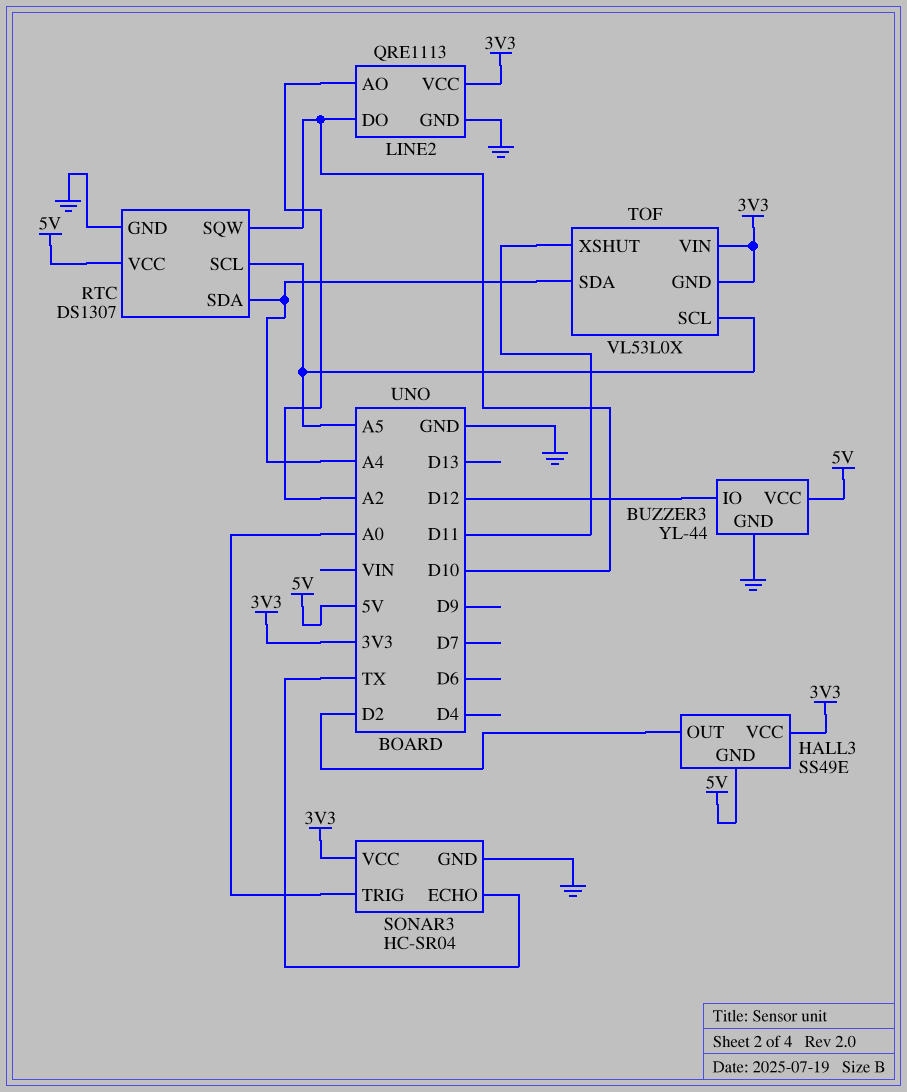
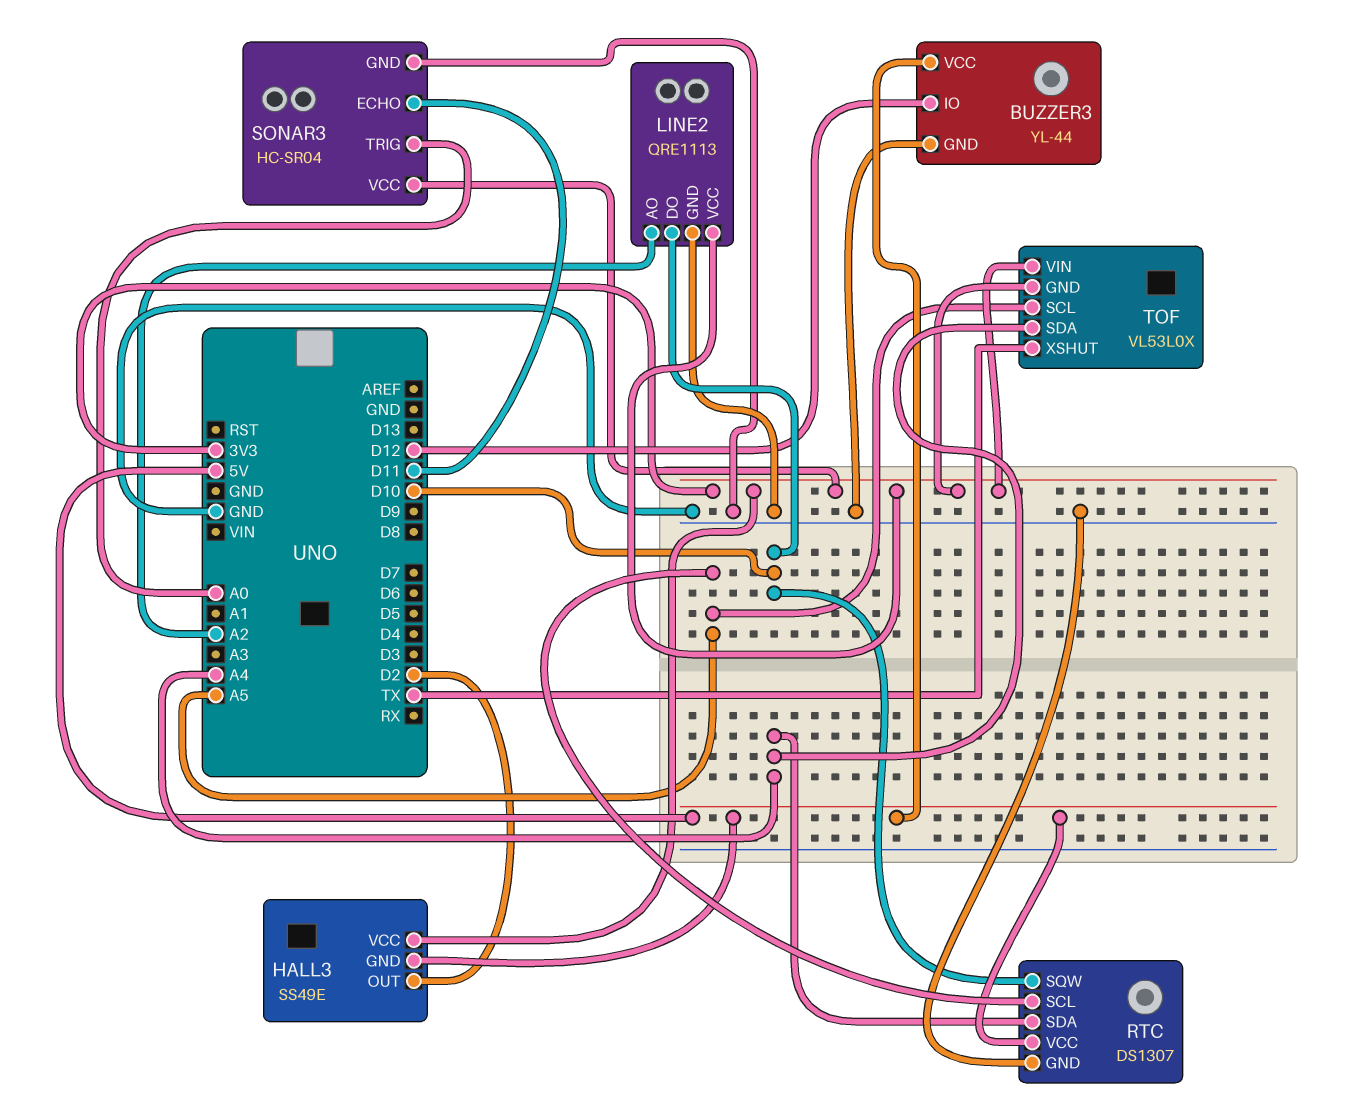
SONAR3 pin ECHO: TX -> D11
TOF pin XSHUT: D11 -> TX

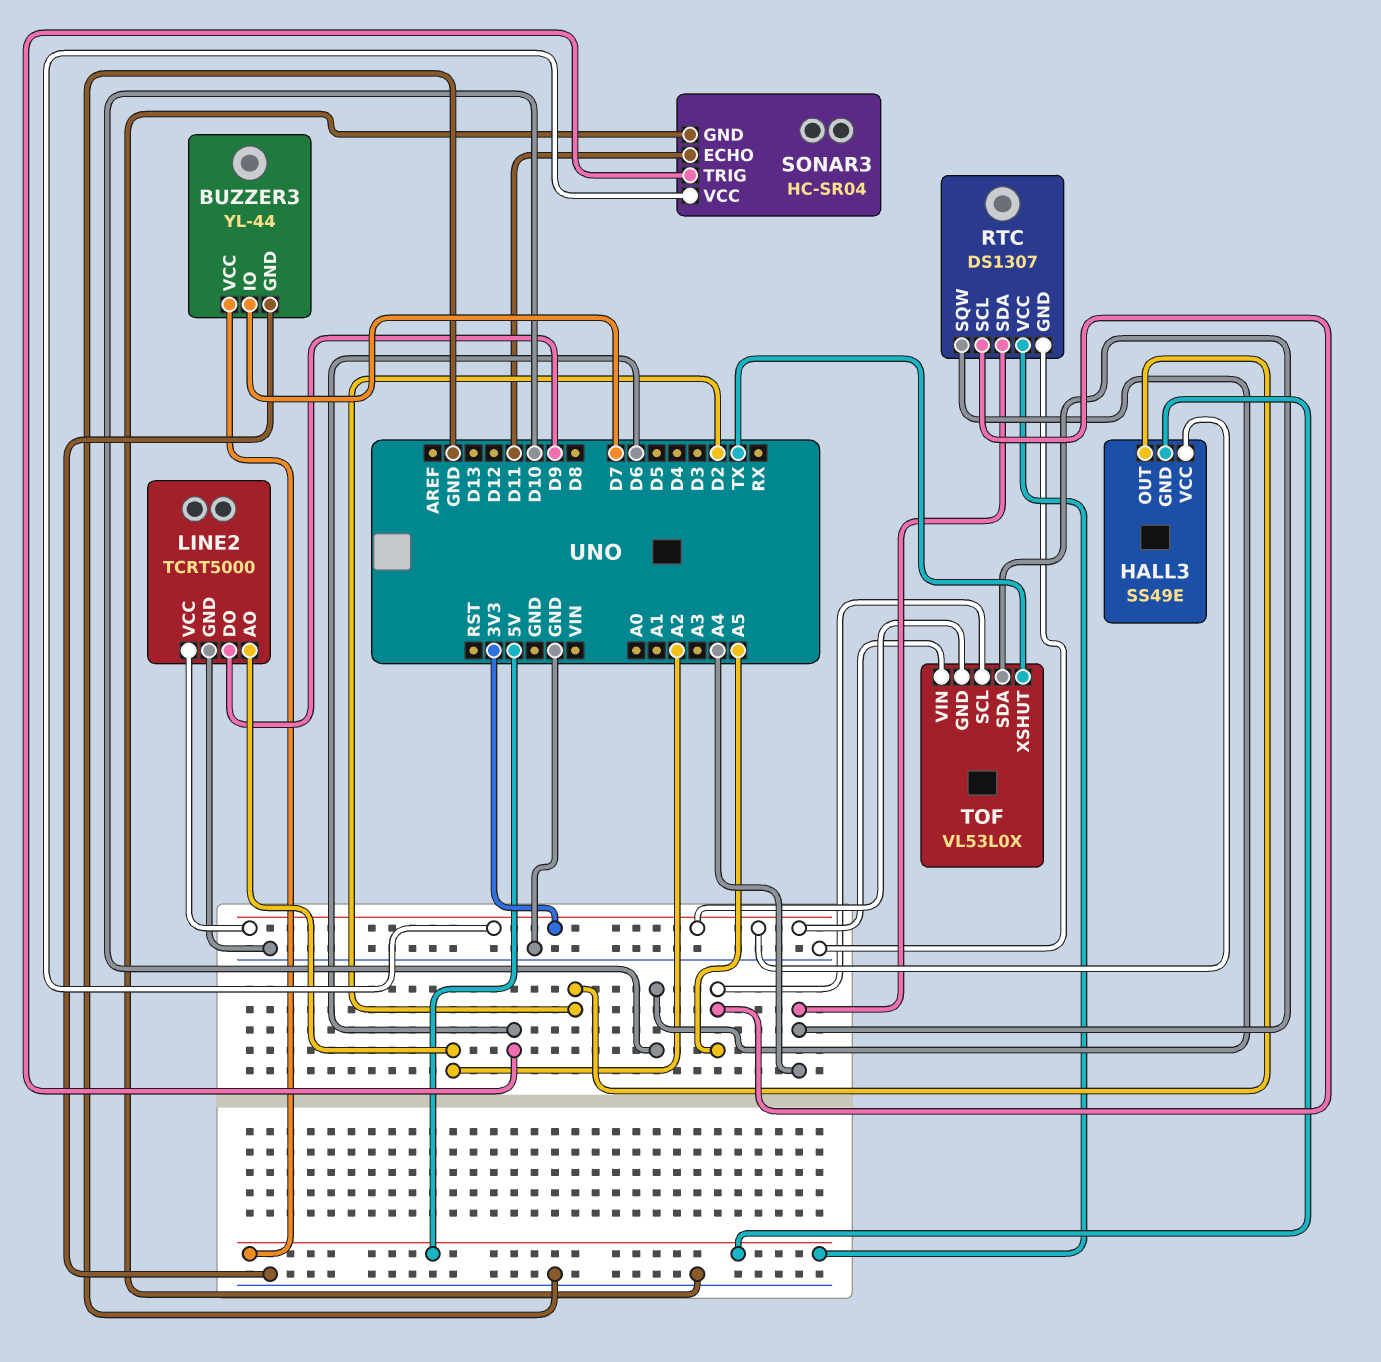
BUZZER3 pin IO: D12 -> D7
LINE2: QRE1113 -> TCRT5000
LINE2 pin DO: D10 -> D9
SONAR3 pin TRIG: A0 -> D6

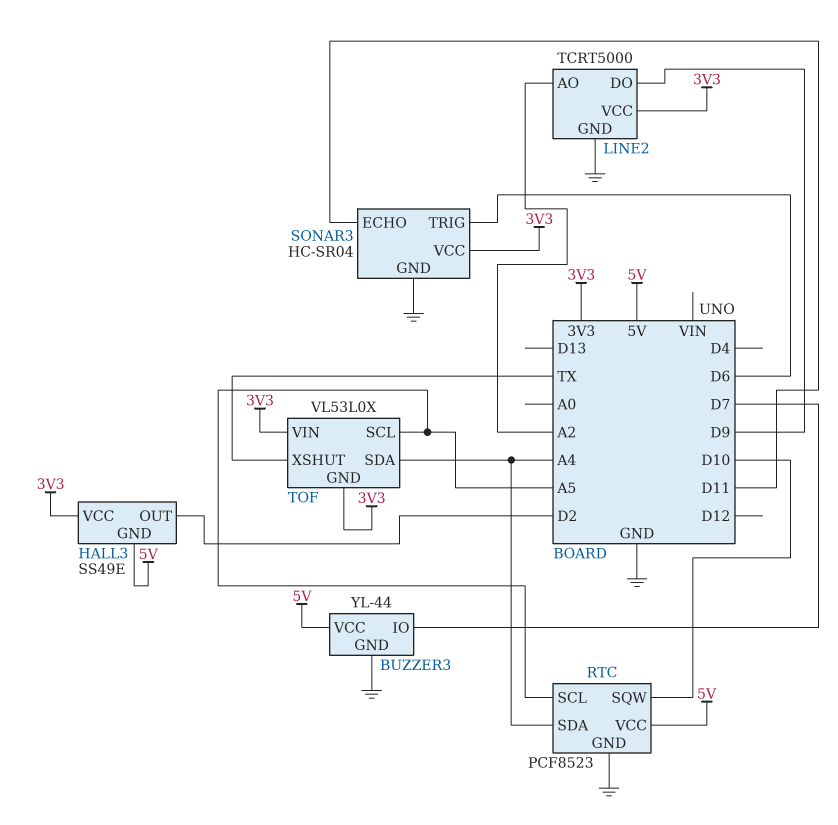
RTC: DS1307 -> PCF8523

